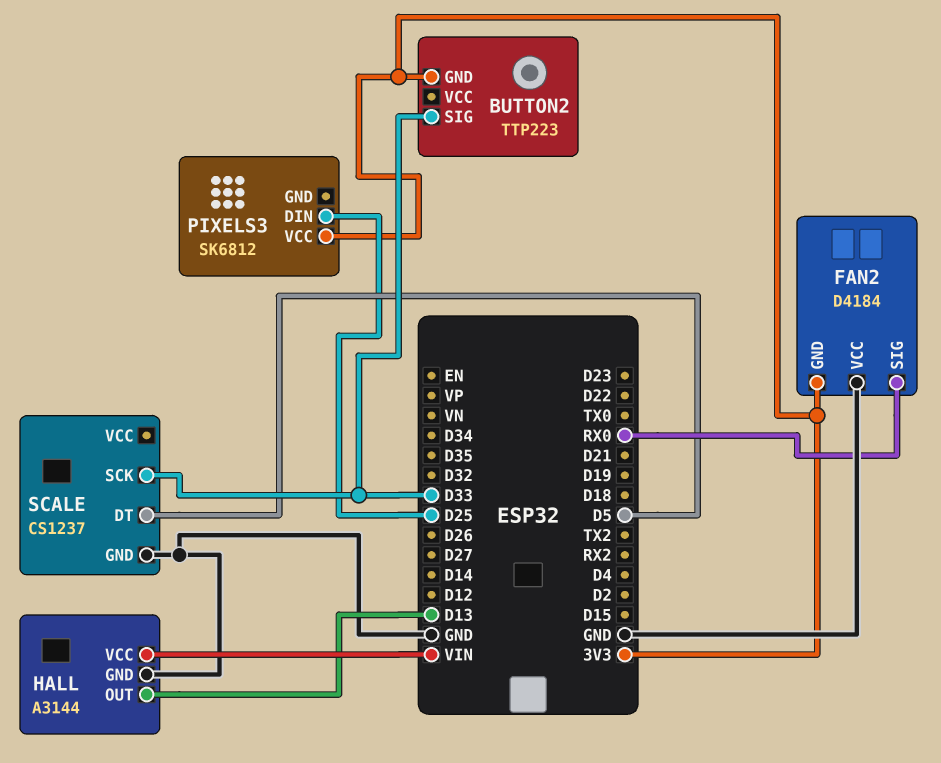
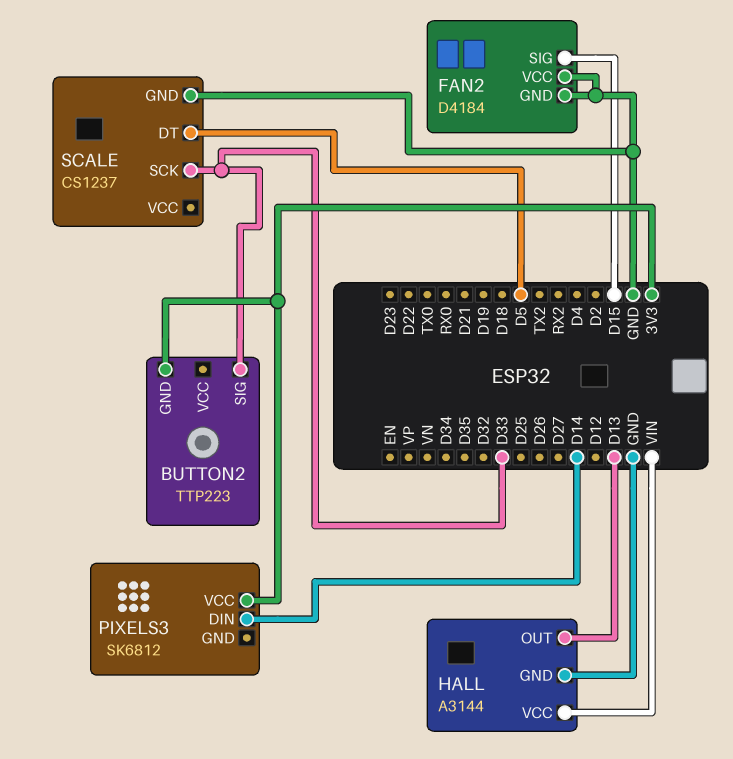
FAN2 pin GND: 3V3 -> GND
FAN2 pin SIG: RX0 -> D15
PIXELS3 pin DIN: D25 -> D14

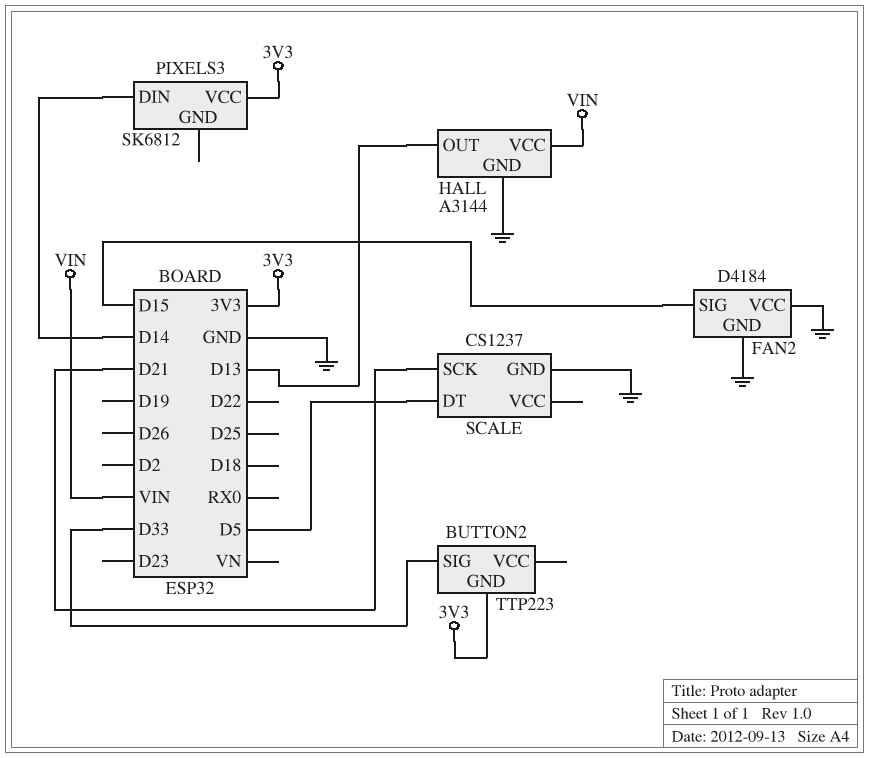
SCALE pin SCK: D33 -> D21

